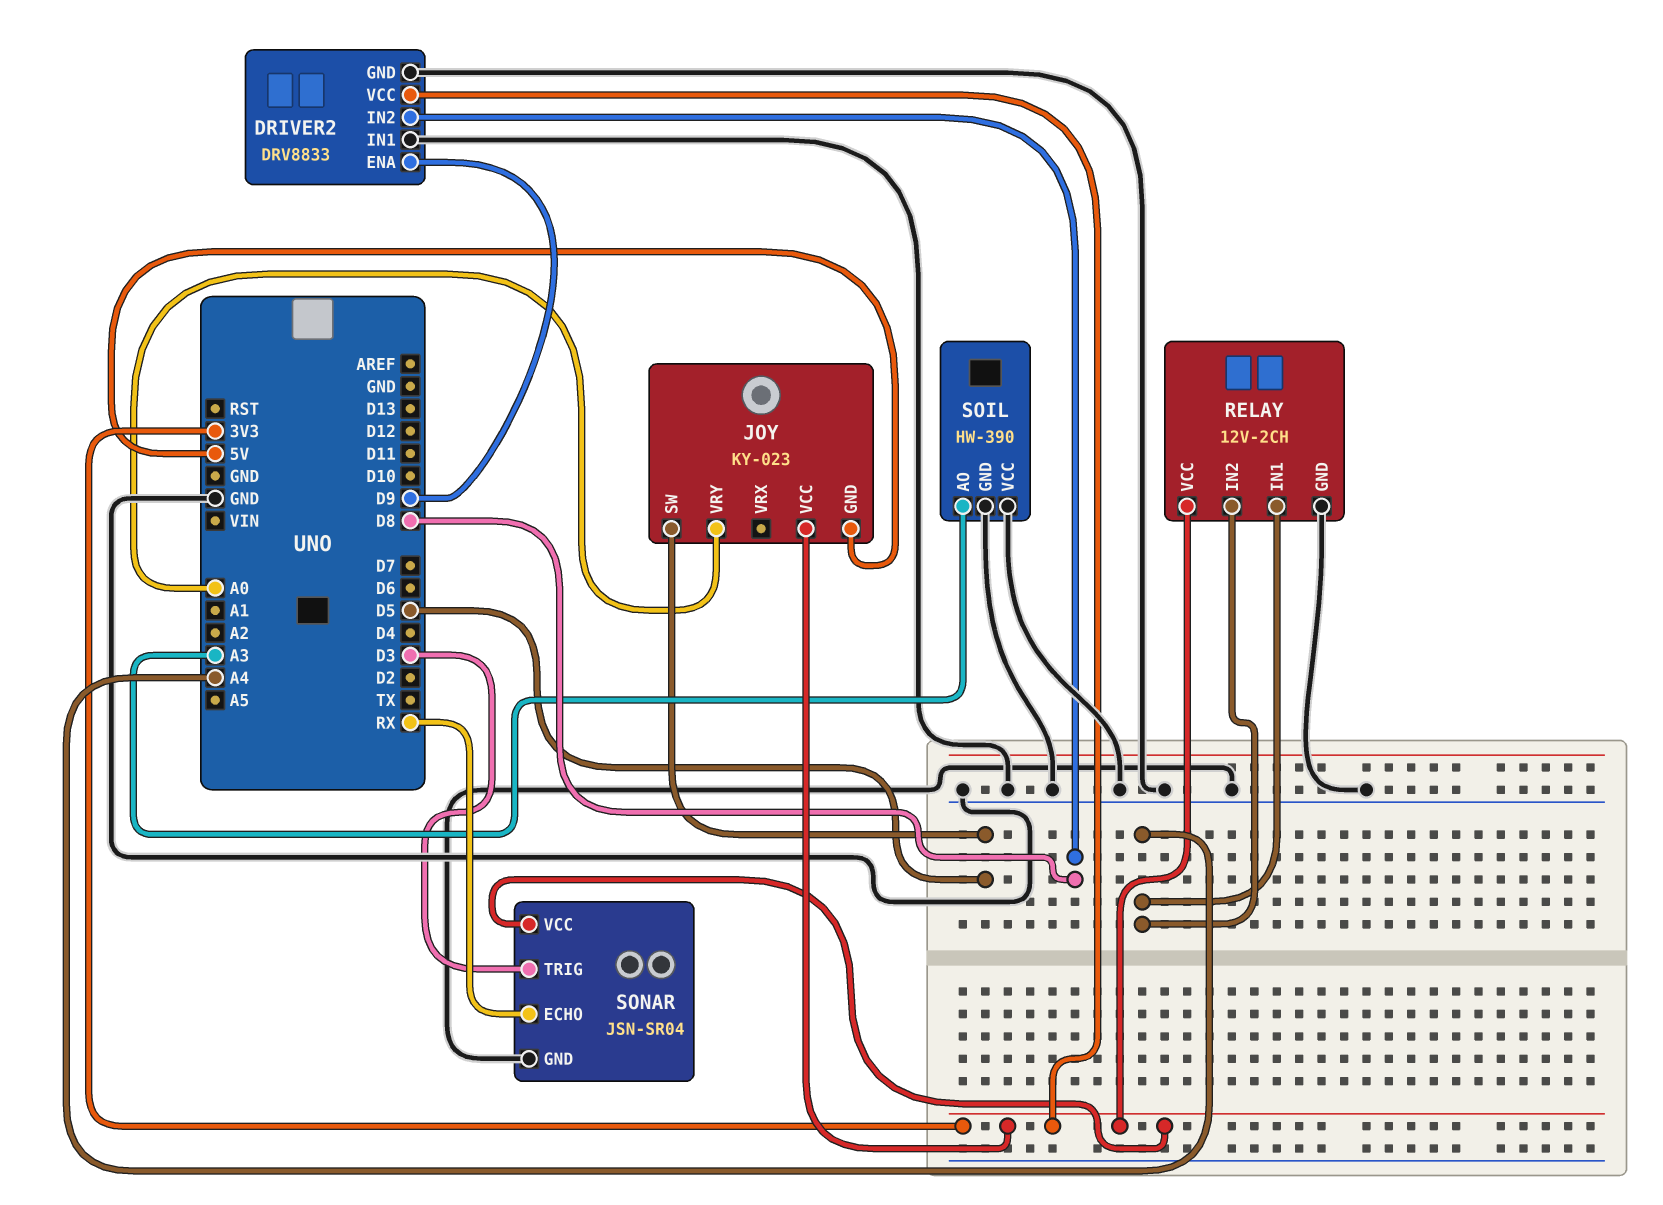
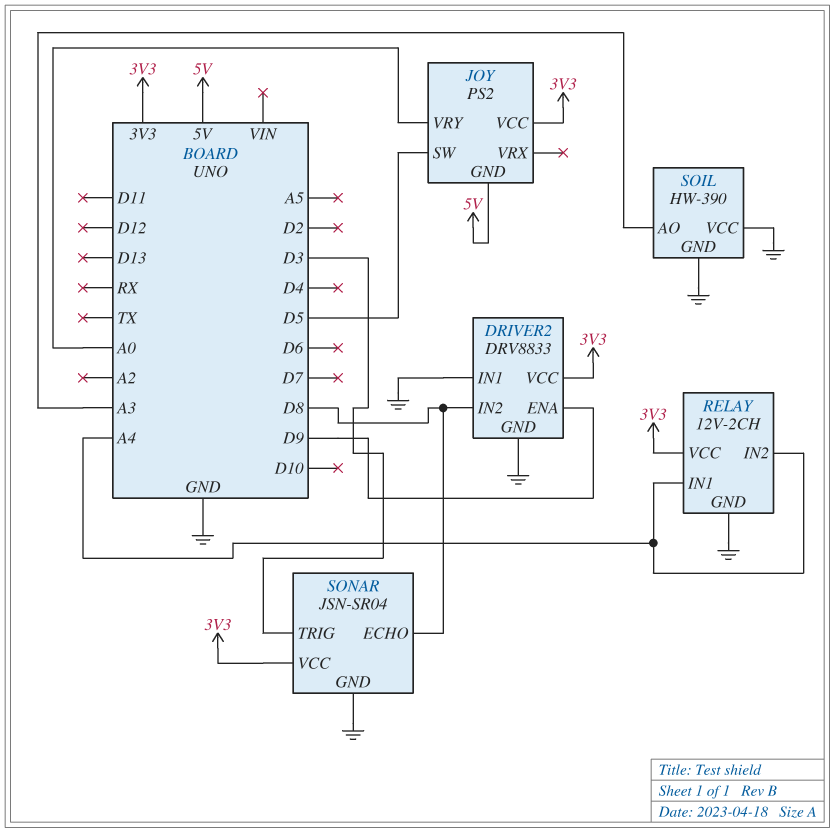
JOY: KY-023 -> PS2
SONAR pin ECHO: RX -> D8

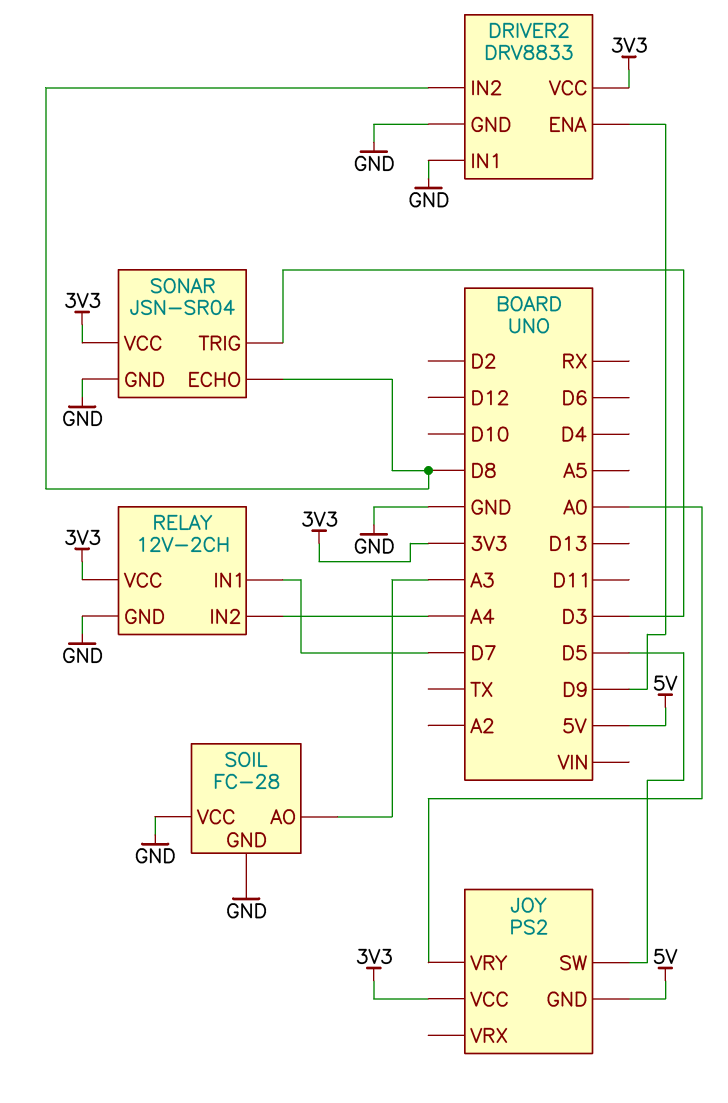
RELAY pin IN1: A4 -> D7
SOIL: HW-390 -> FC-28

